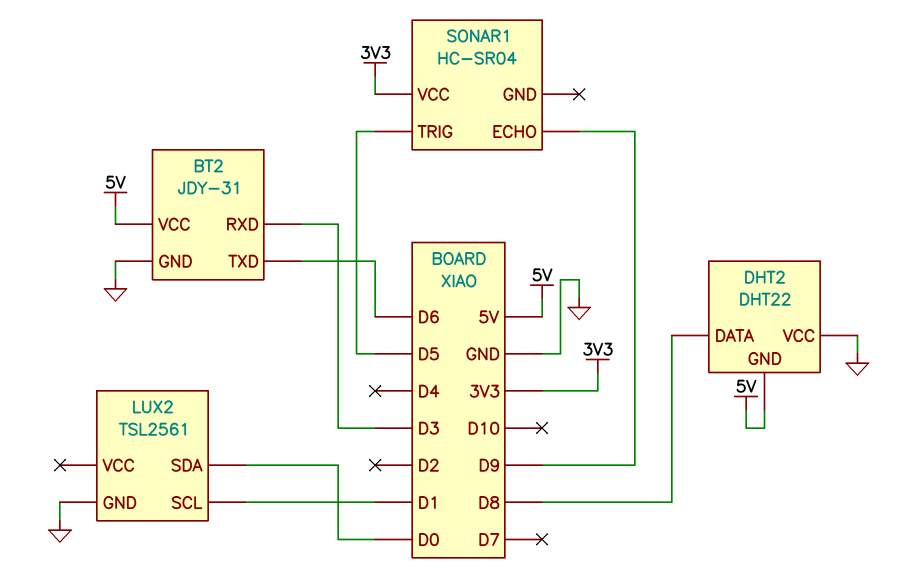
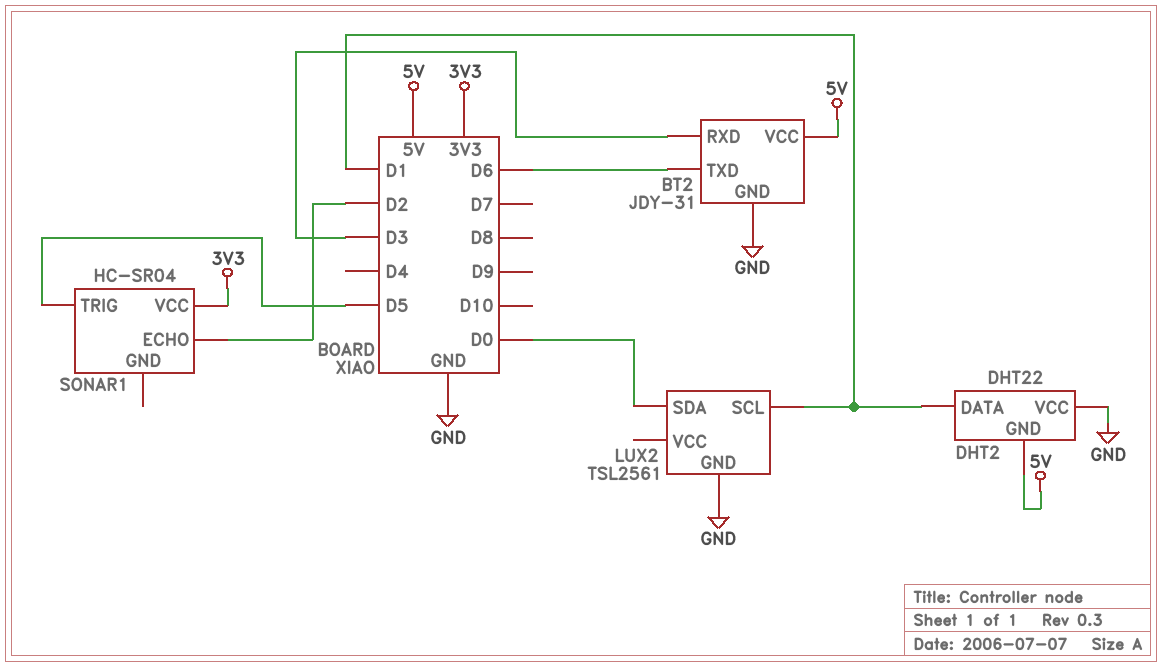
DHT2 pin DATA: D8 -> D1
SONAR1 pin ECHO: D9 -> D2

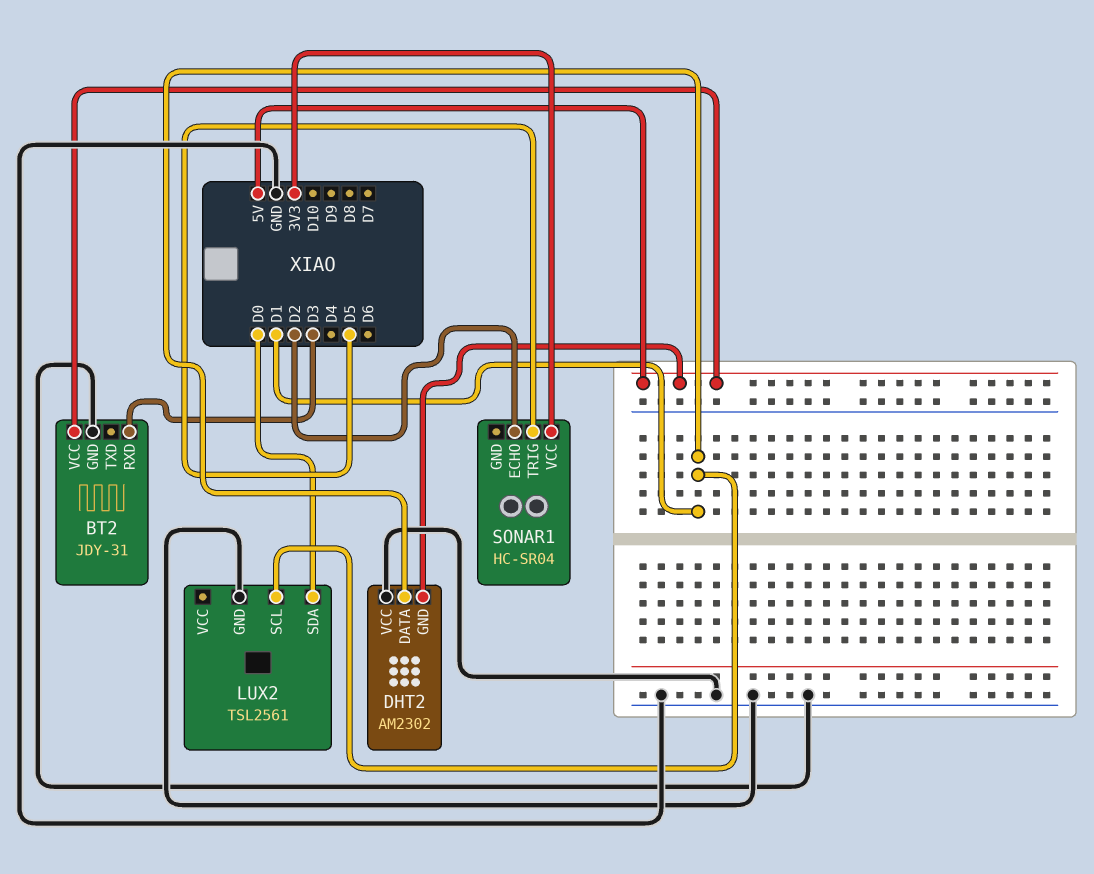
BT2 pin TXD: D6 -> none
DHT2: DHT22 -> AM2302

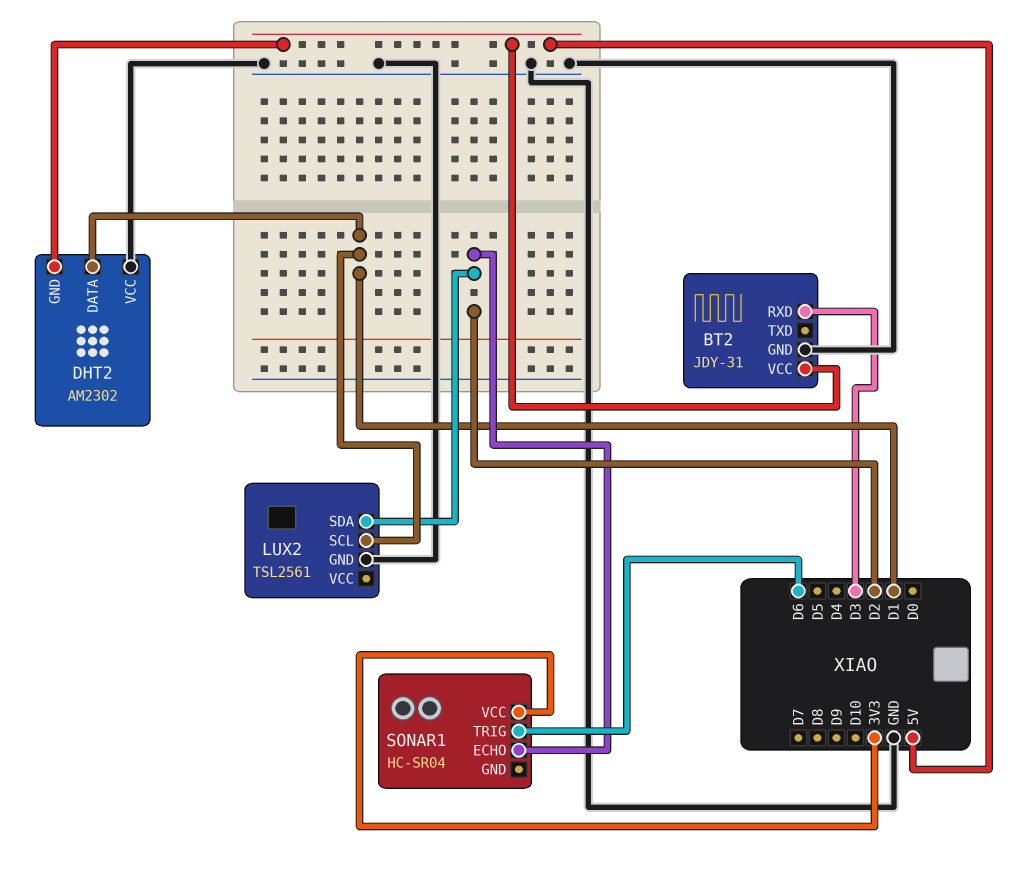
LUX2 pin SDA: D0 -> D2
SONAR1 pin TRIG: D5 -> D6

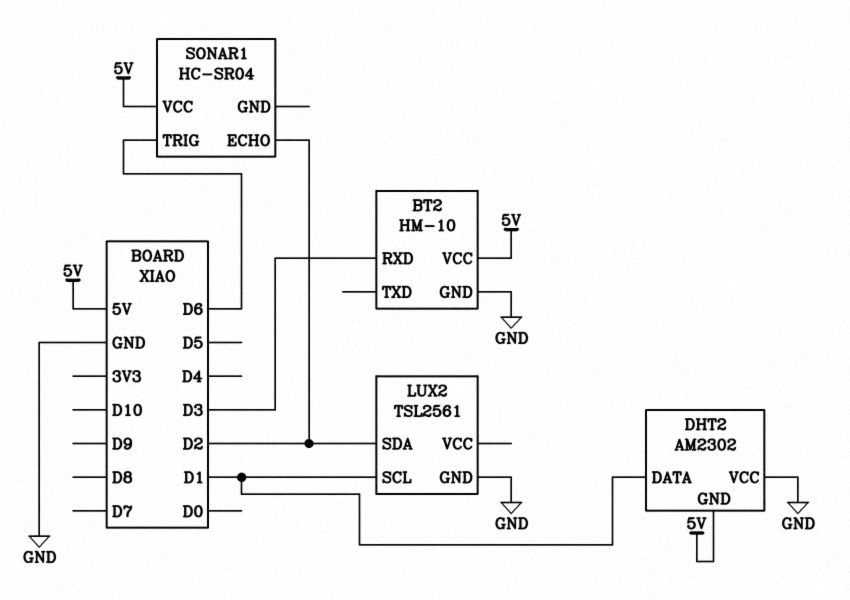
BT2: JDY-31 -> HM-10
SONAR1 pin VCC: 3V3 -> 5V

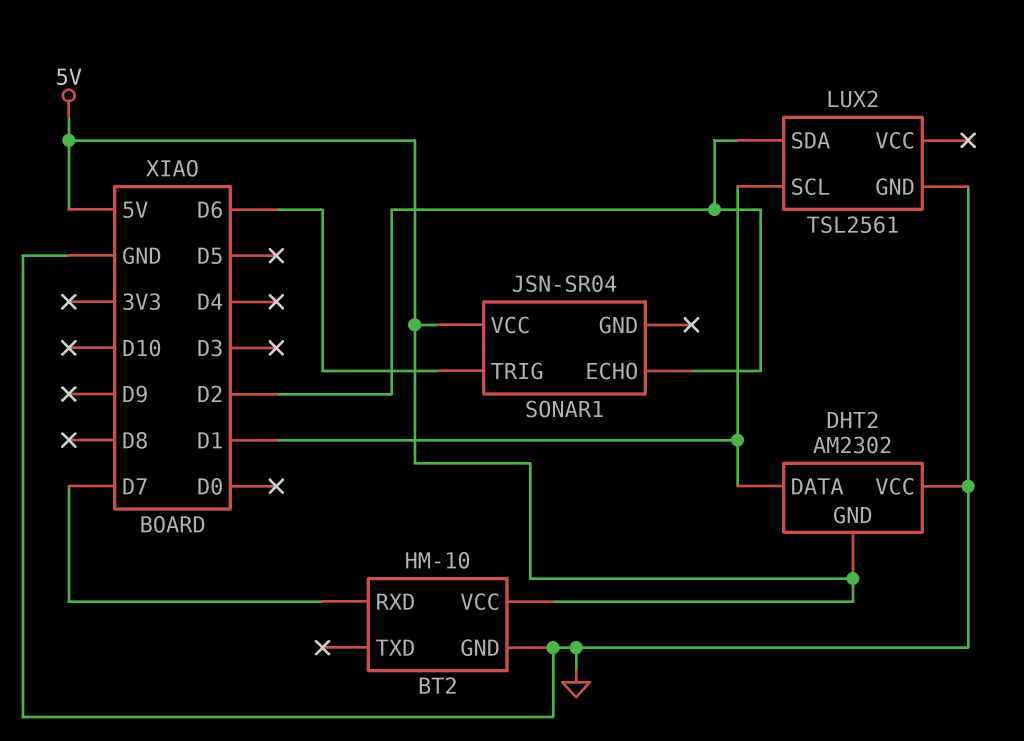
BT2 pin RXD: D3 -> D7
SONAR1: HC-SR04 -> JSN-SR04

